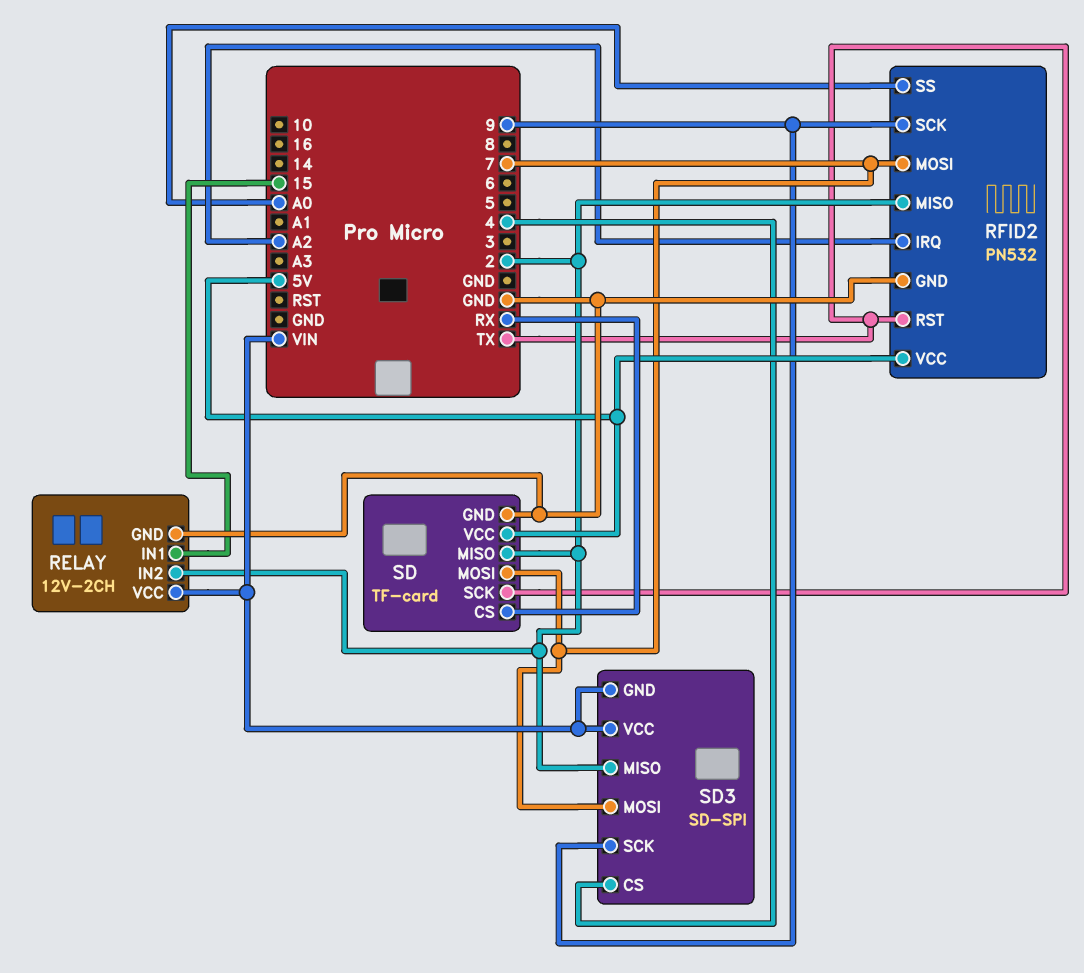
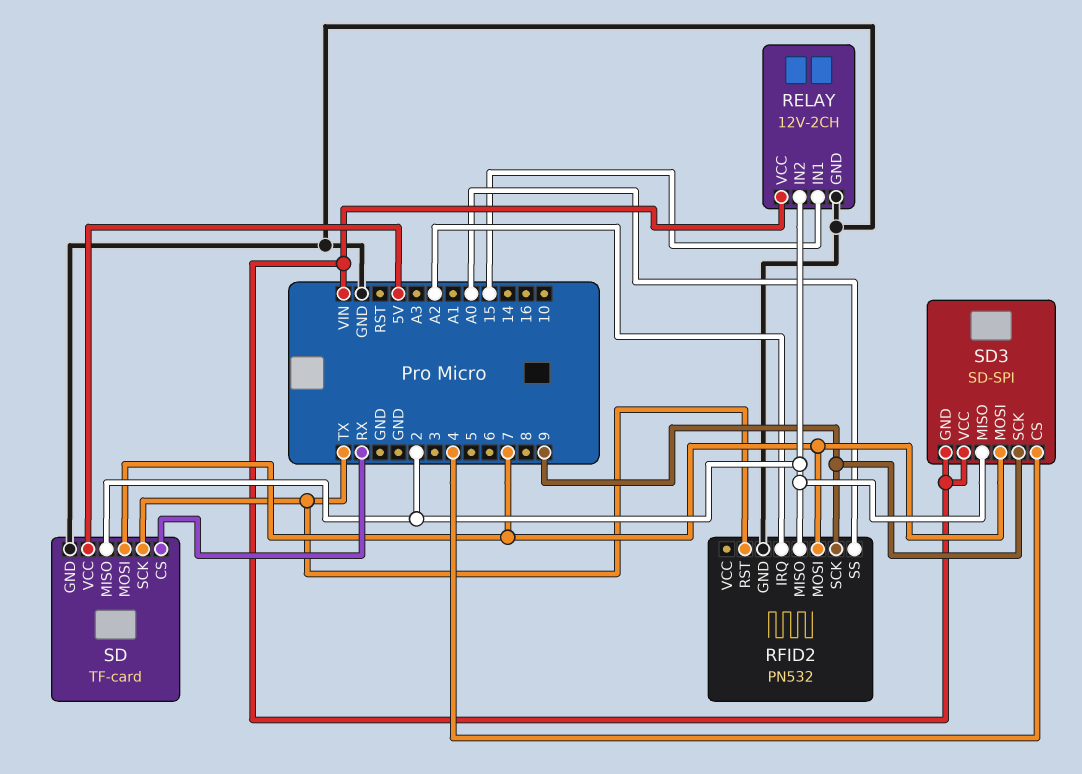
RFID2 pin VCC: 5V -> none

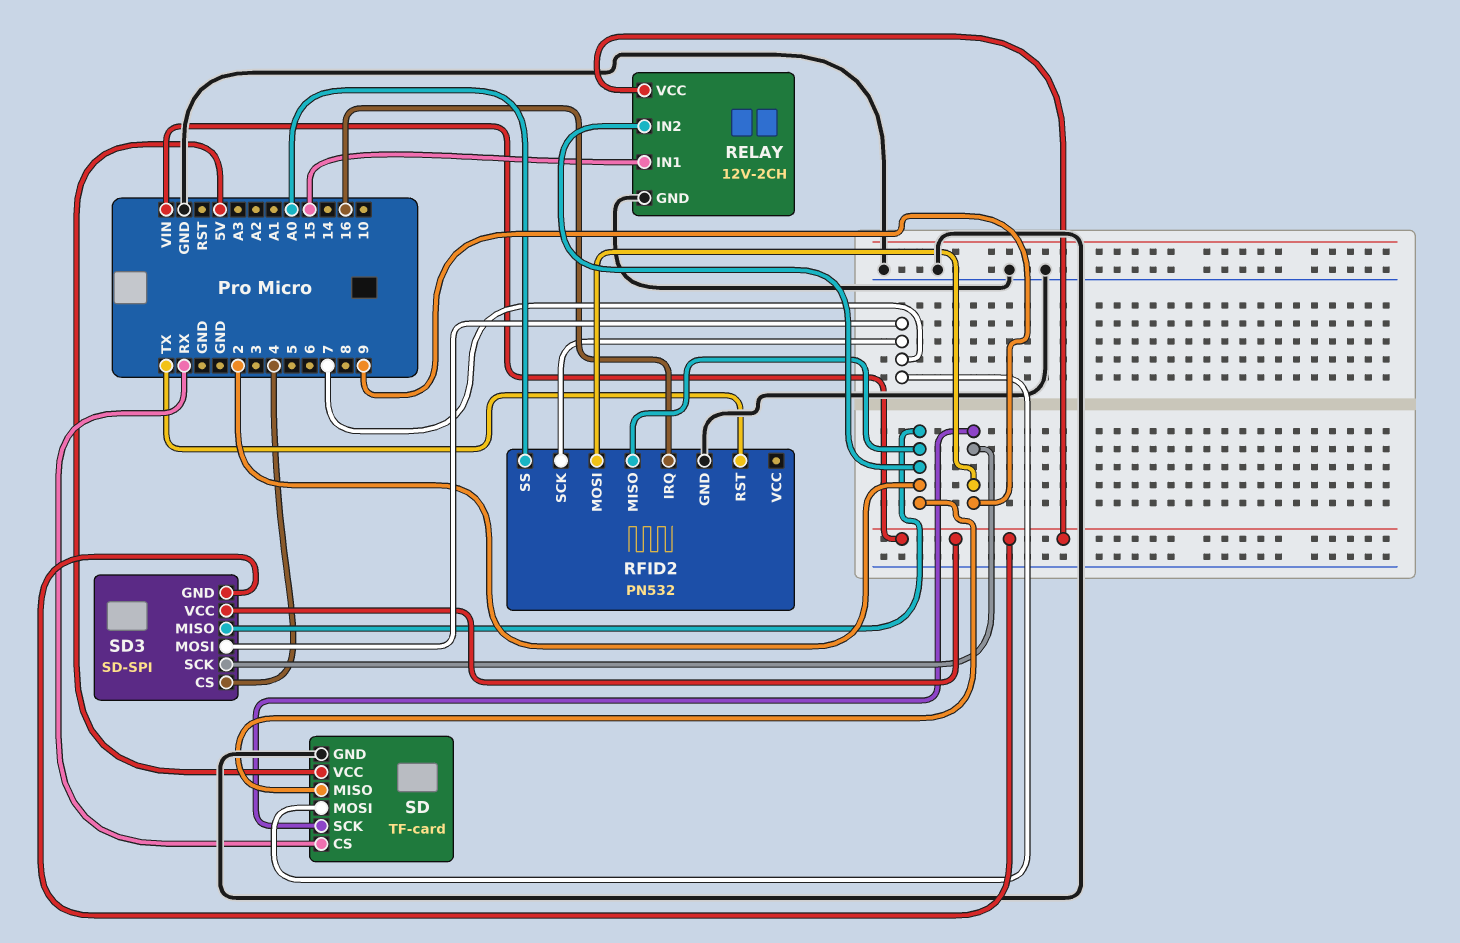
RFID2 pin IRQ: A2 -> 16
RFID2 pin MOSI: 7 -> 9
RFID2 pin SCK: 9 -> 7
SD pin SCK: TX -> 9

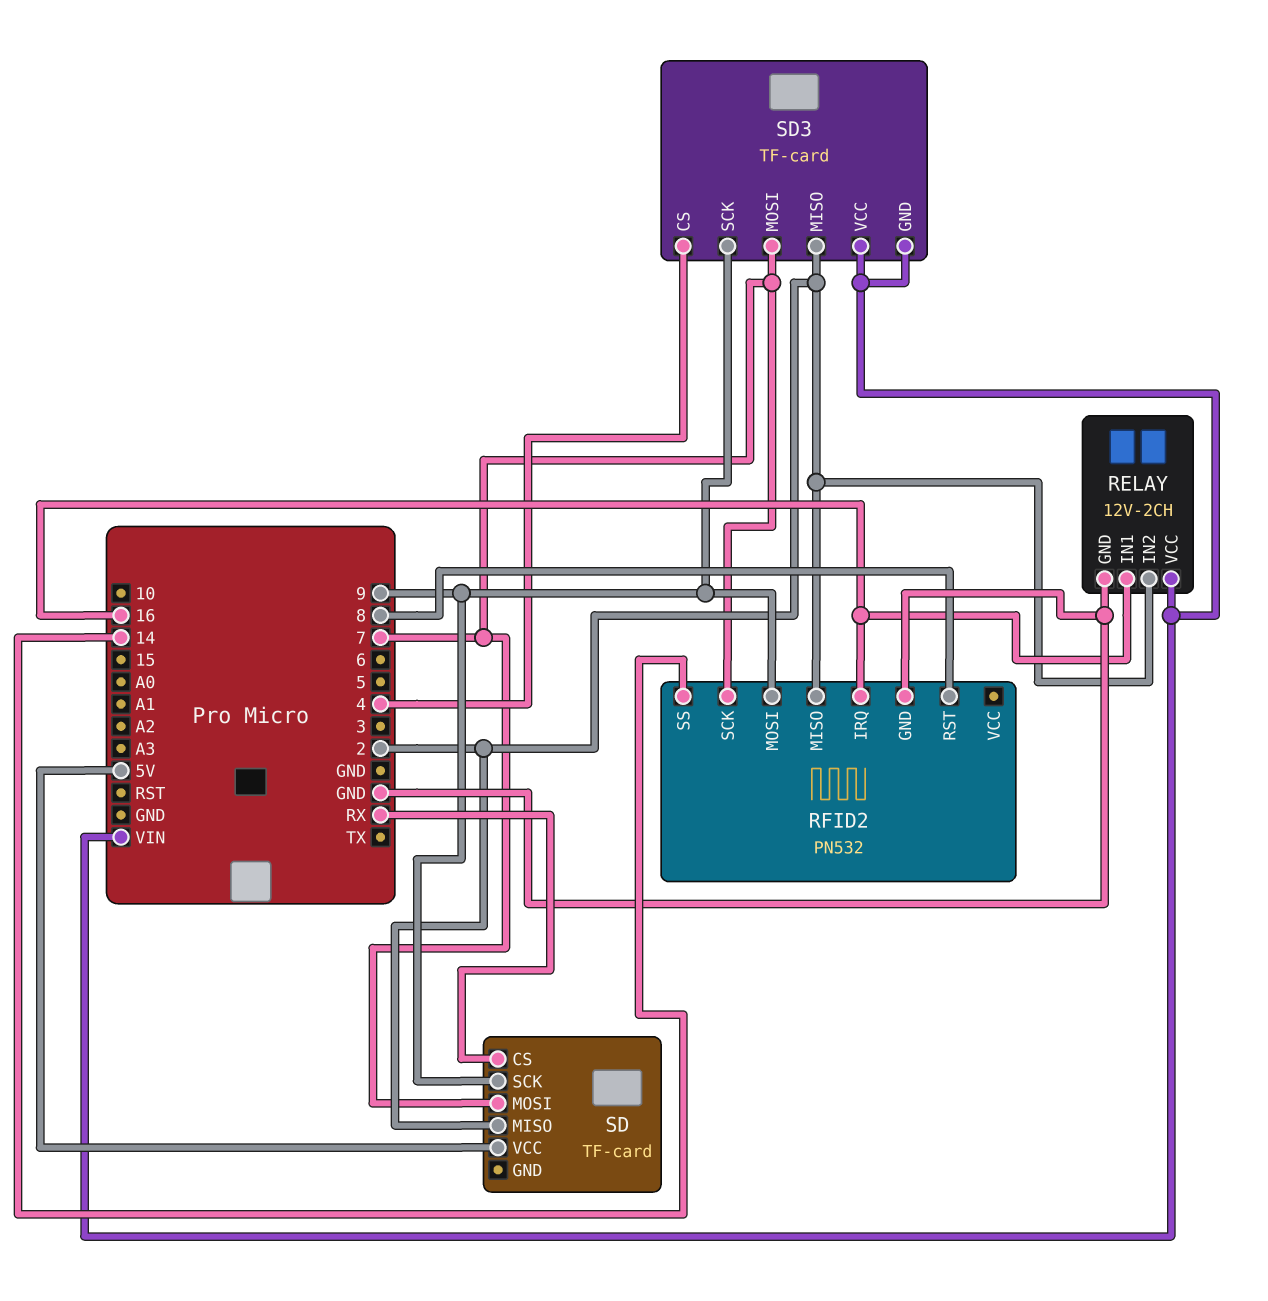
RELAY pin IN1: 15 -> 16
RFID2 pin RST: TX -> 8
RFID2 pin SS: A0 -> 14
SD pin GND: GND -> none
SD3: SD-SPI -> TF-card

